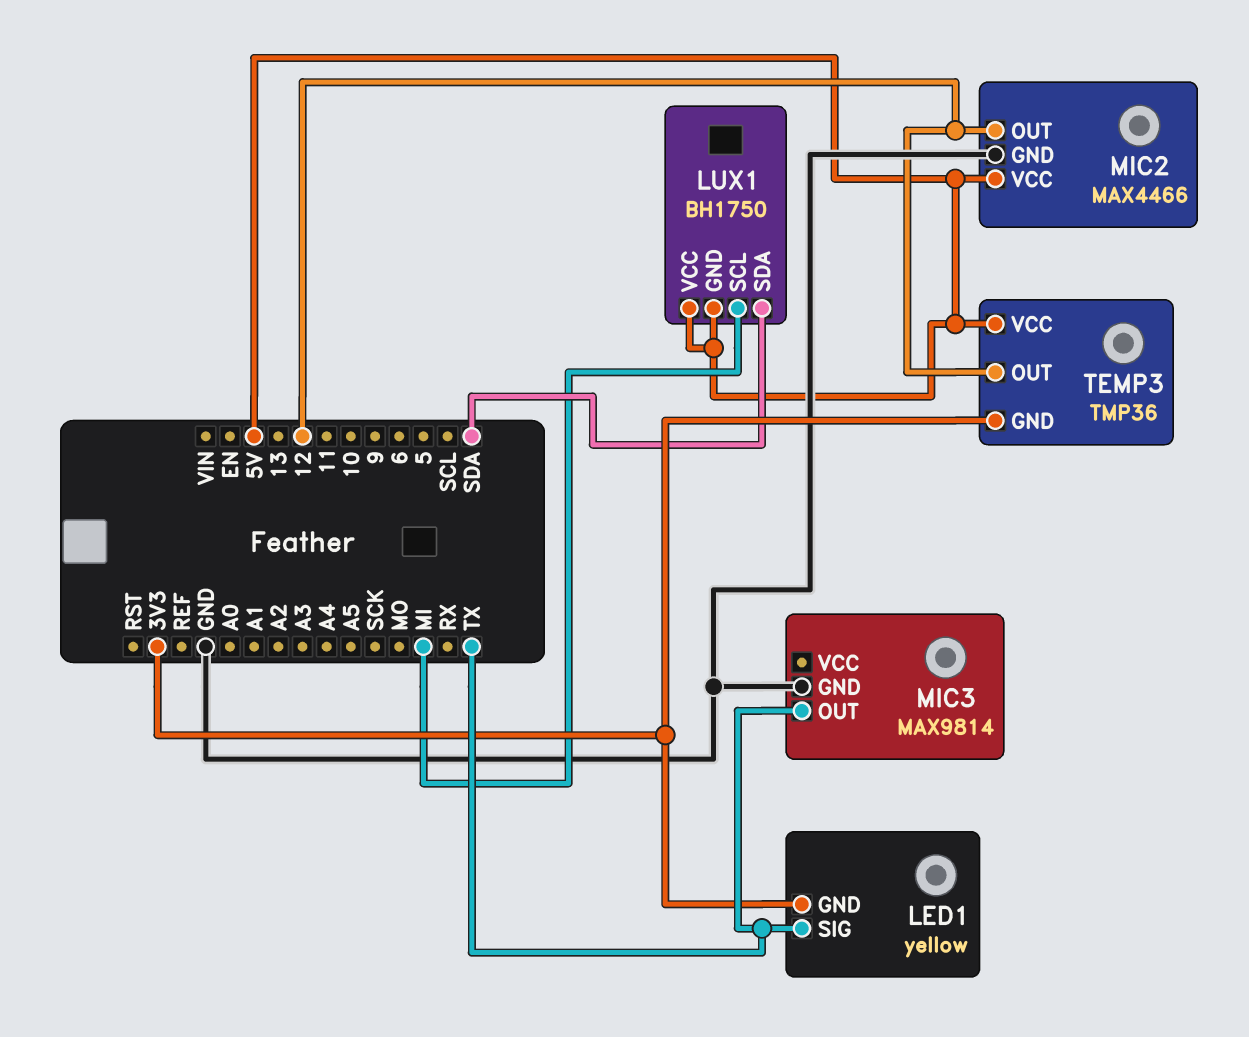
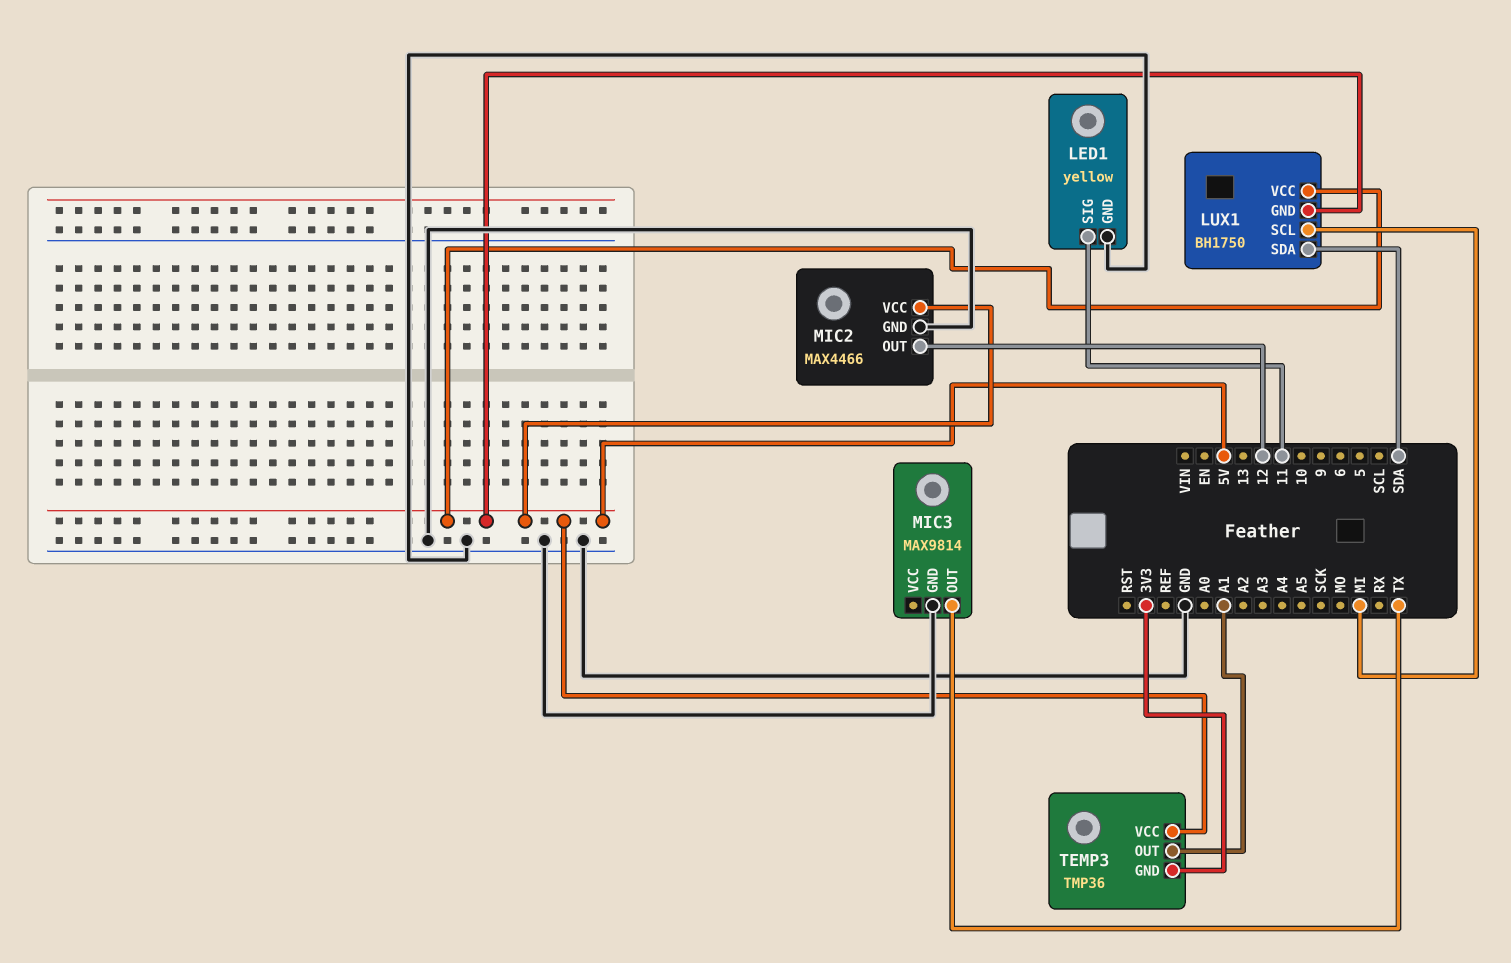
LED1 pin GND: 3V3 -> GND
LED1 pin SIG: TX -> 11
TEMP3 pin OUT: 12 -> A1

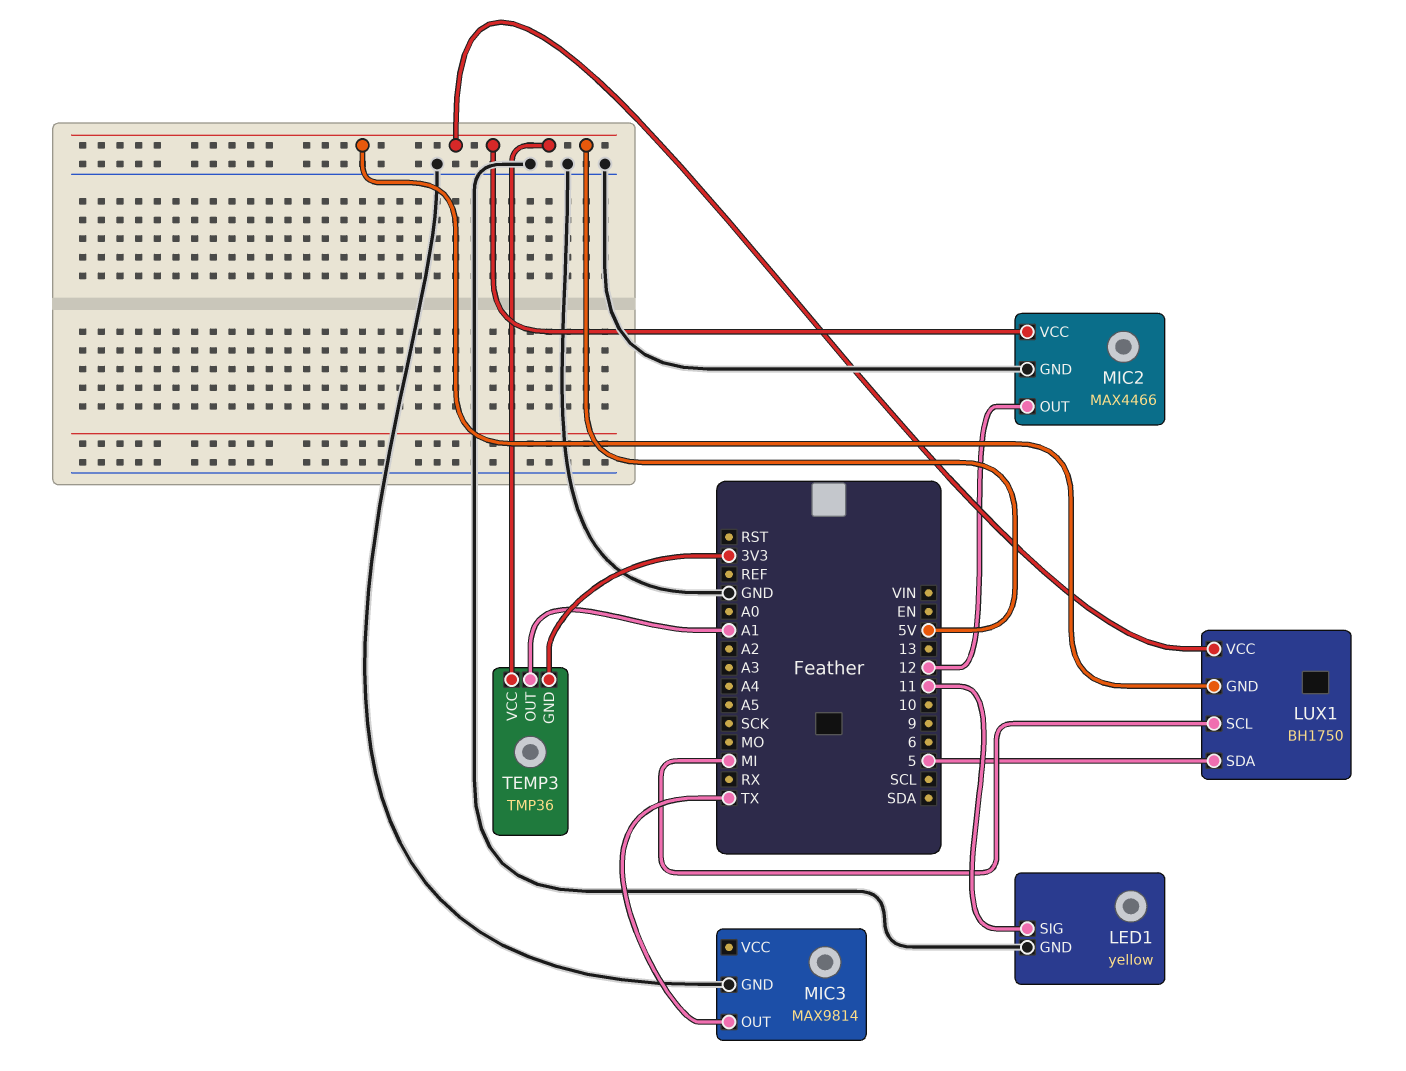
LUX1 pin SDA: SDA -> 5

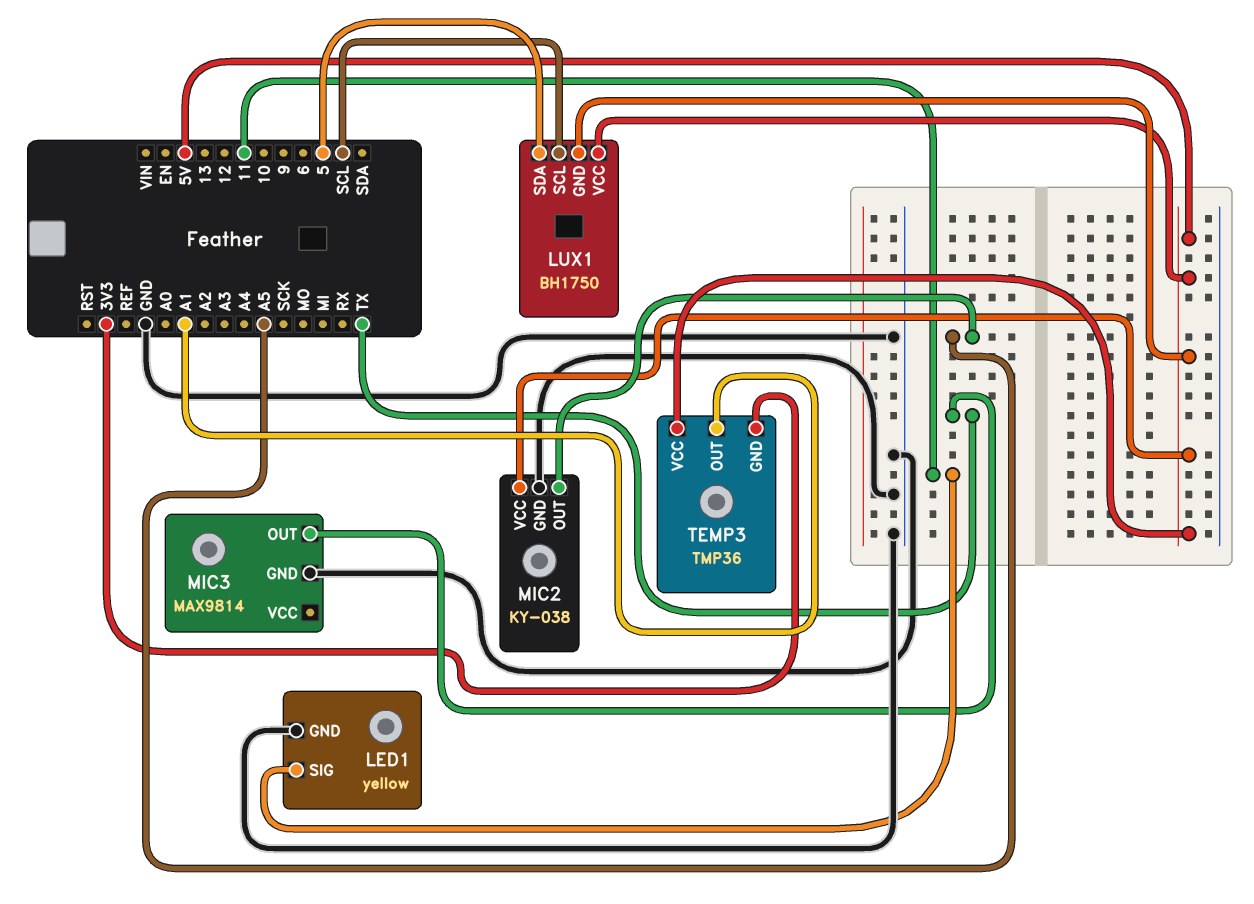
LUX1 pin SCL: MI -> SCL
MIC2: MAX4466 -> KY-038
MIC2 pin OUT: 12 -> A5

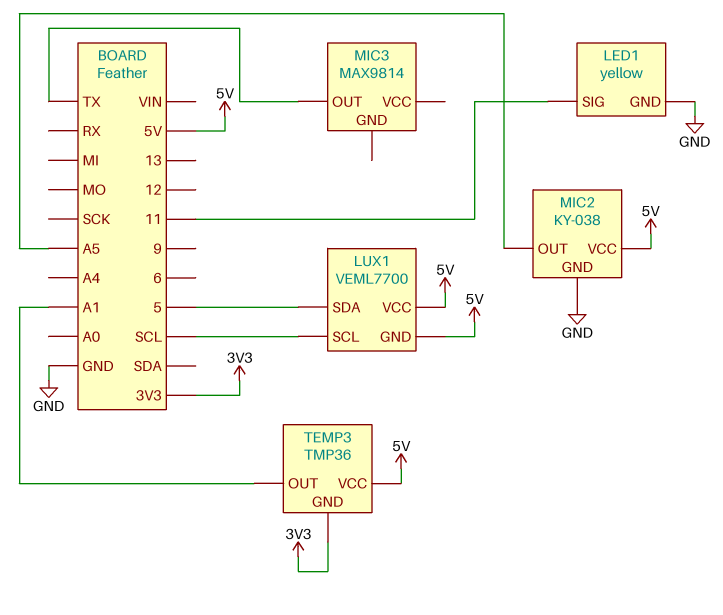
LUX1: BH1750 -> VEML7700
MIC3 pin GND: GND -> none

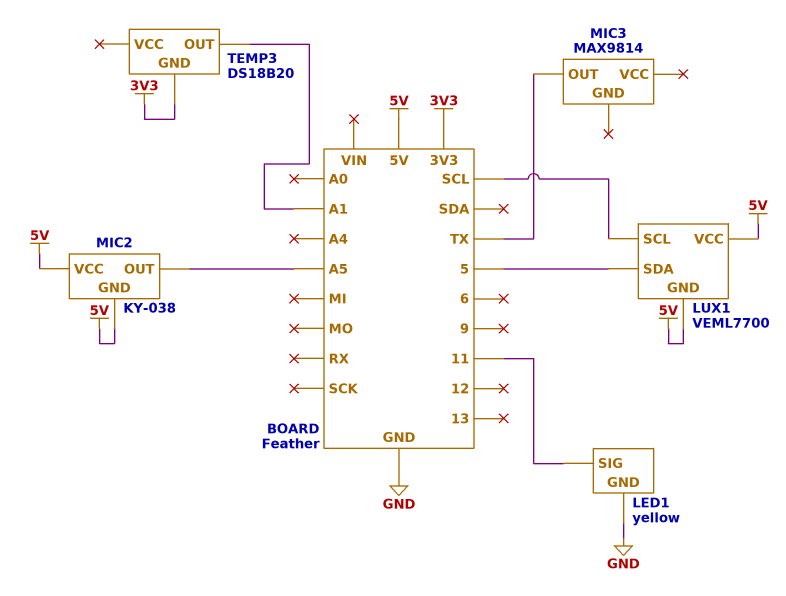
MIC2 pin GND: GND -> 5V
TEMP3: TMP36 -> DS18B20
TEMP3 pin VCC: 5V -> none

